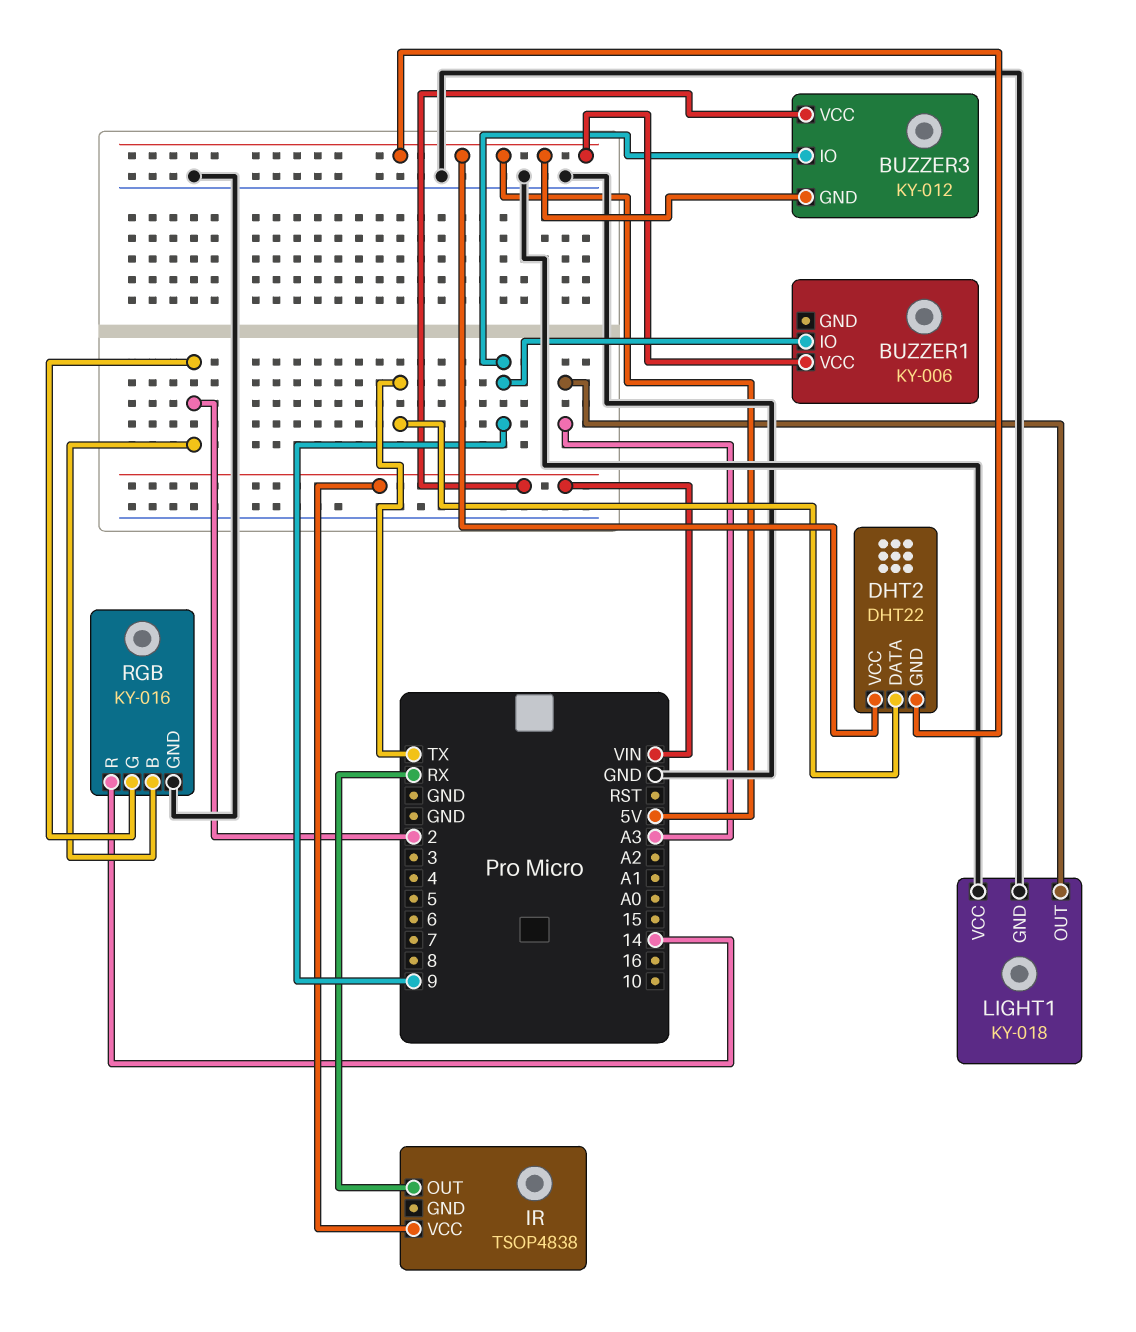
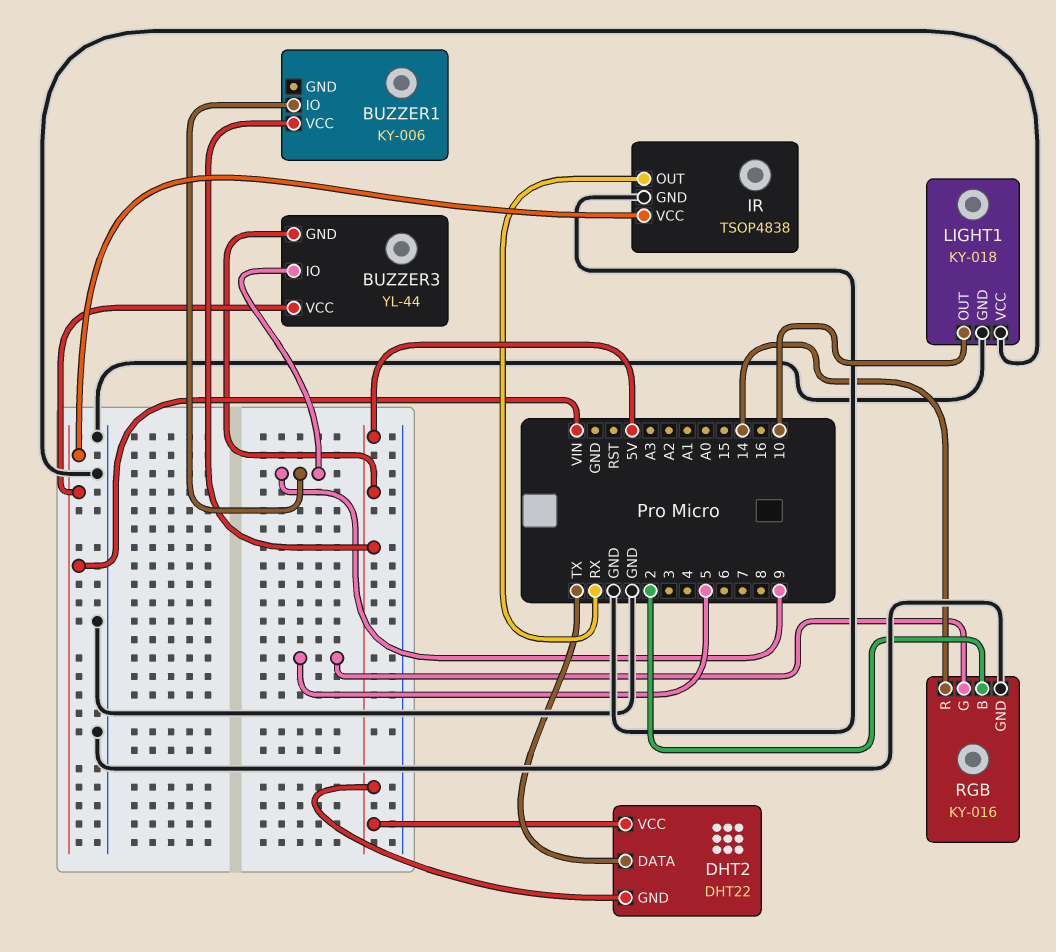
BUZZER3: KY-012 -> YL-44
IR pin GND: none -> GND
LIGHT1 pin OUT: A3 -> 10
RGB pin G: 2 -> 5

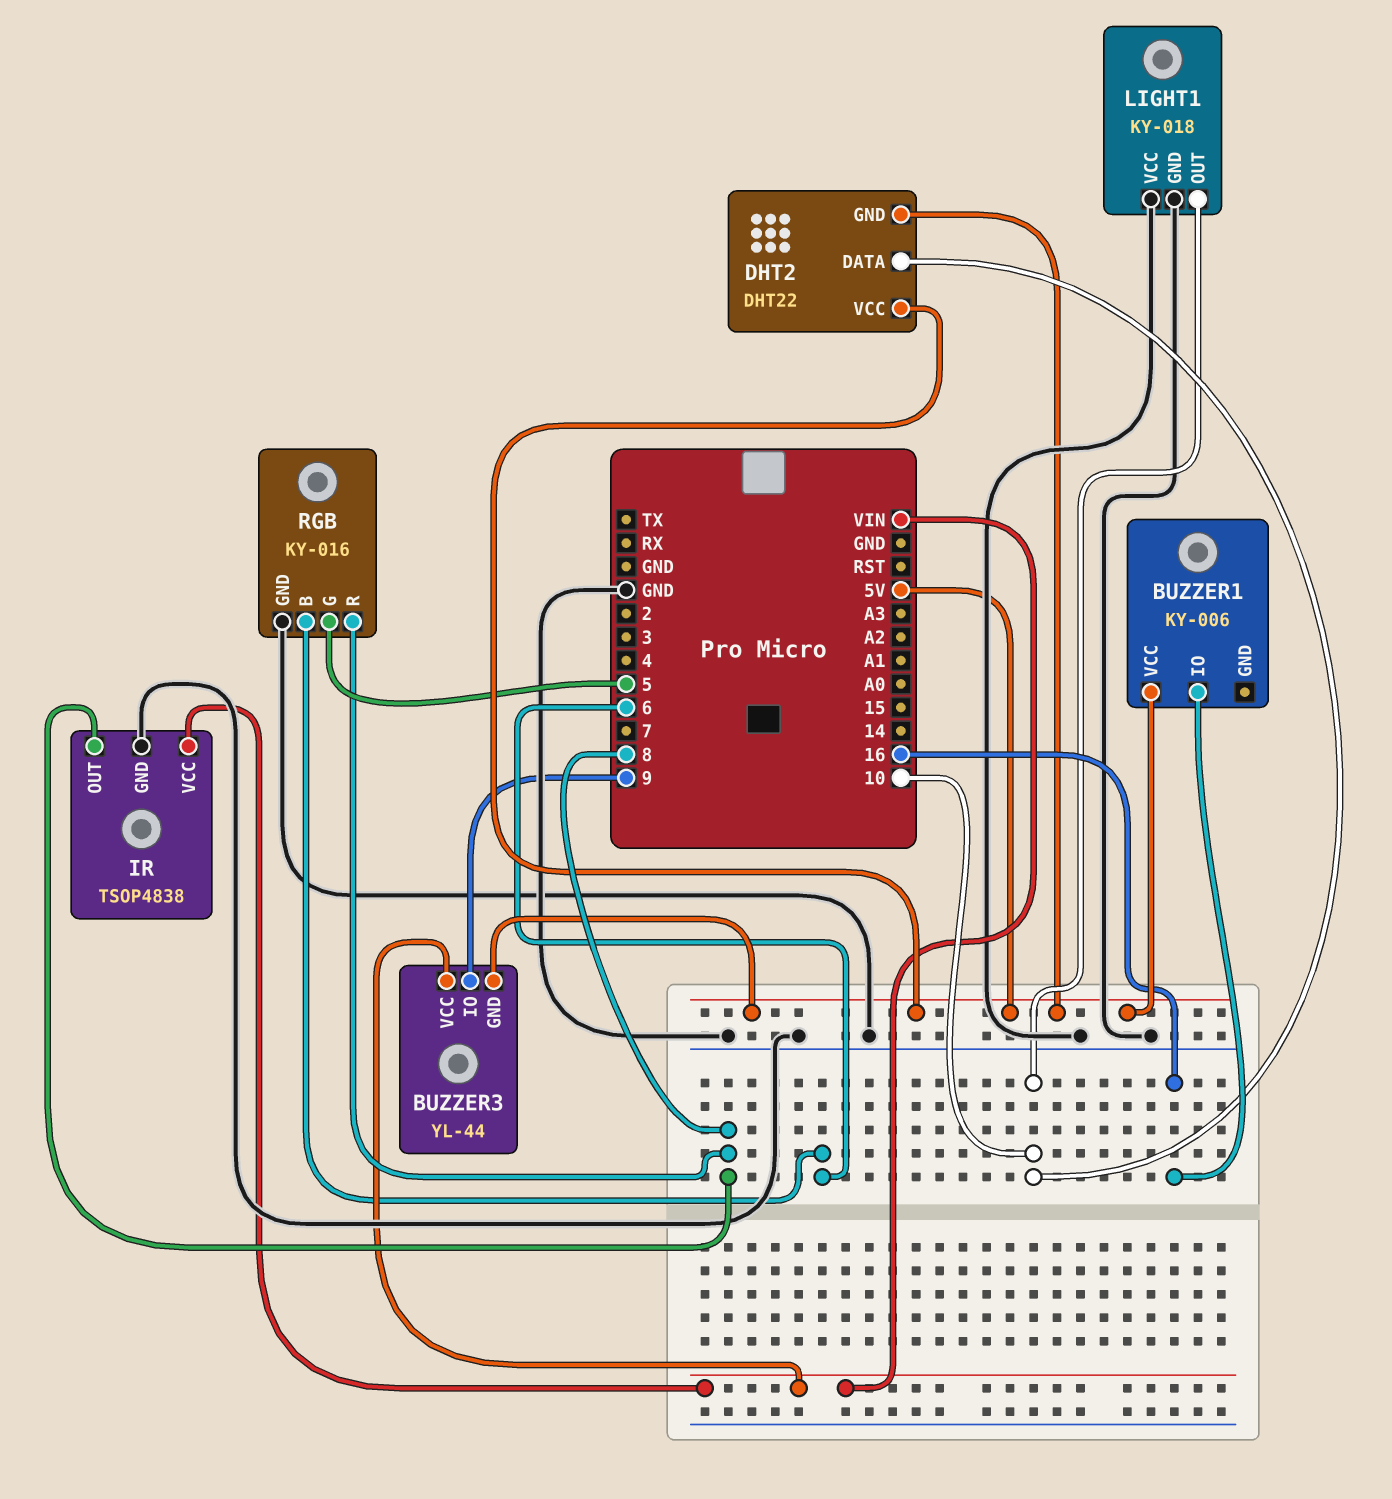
BUZZER1 pin IO: 9 -> 16
DHT2 pin DATA: TX -> 10
IR pin OUT: RX -> 8
RGB pin B: 2 -> 6
RGB pin R: 14 -> 8

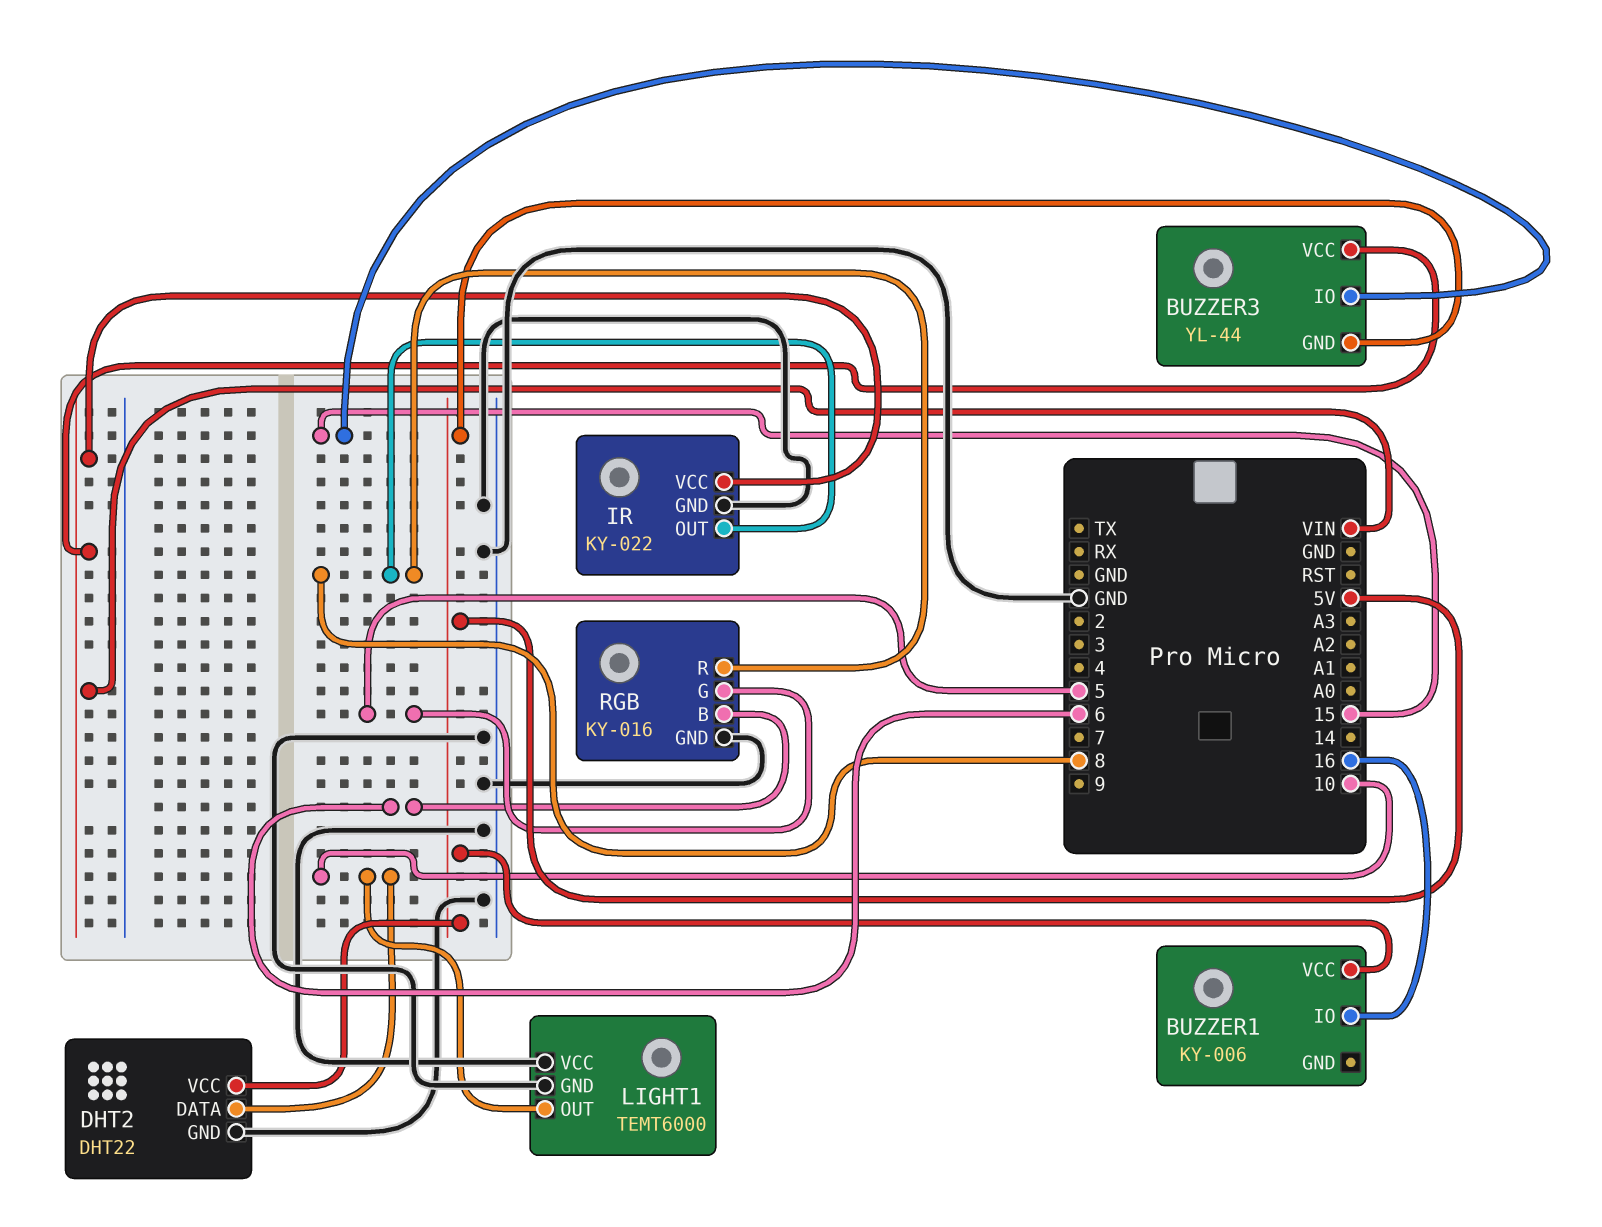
BUZZER3 pin IO: 9 -> 15
DHT2 pin GND: 5V -> GND
IR: TSOP4838 -> KY-022
LIGHT1: KY-018 -> TEMT6000

